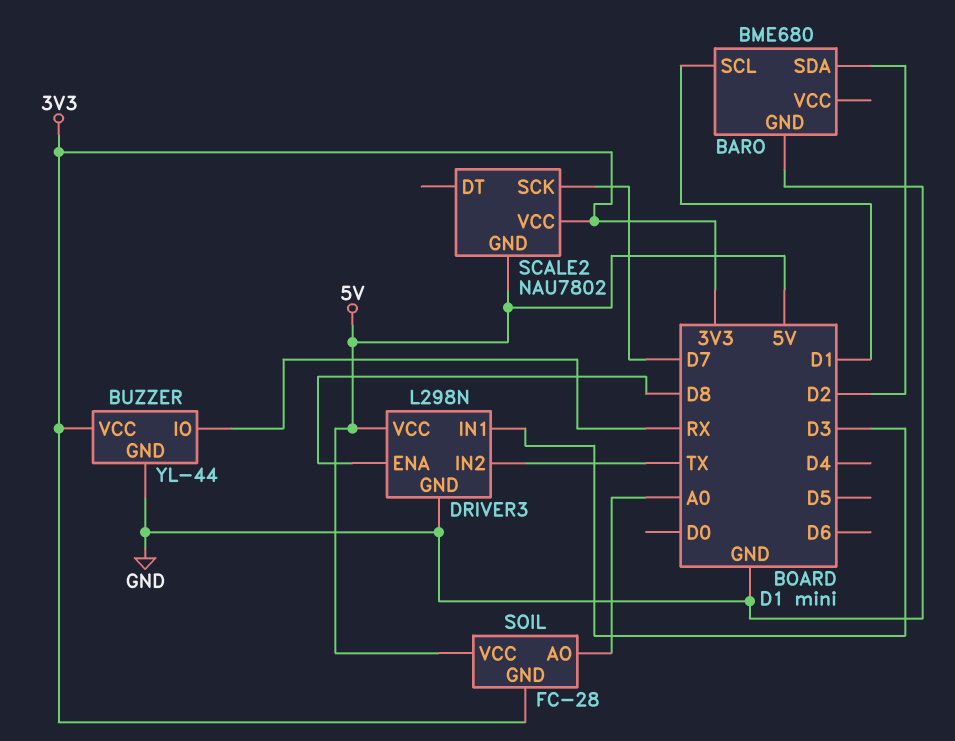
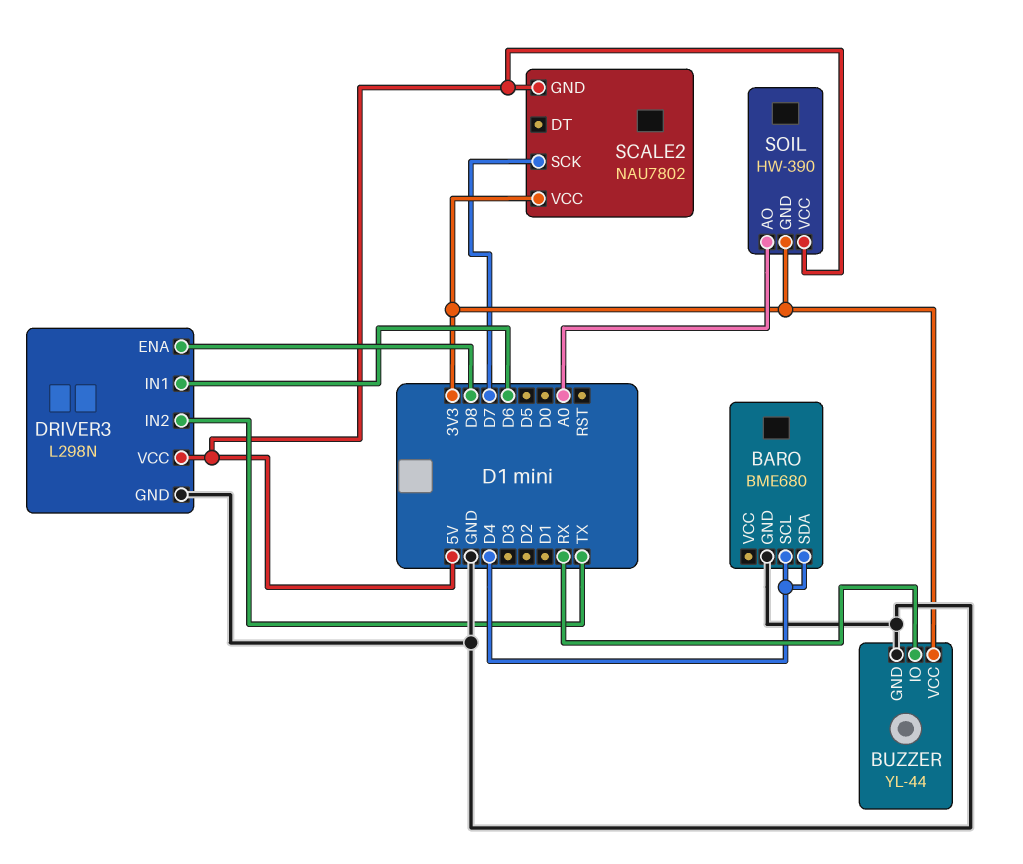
BARO pin SCL: D1 -> D4
BARO pin SDA: D2 -> D4
DRIVER3 pin IN1: D3 -> D6
SOIL: FC-28 -> HW-390

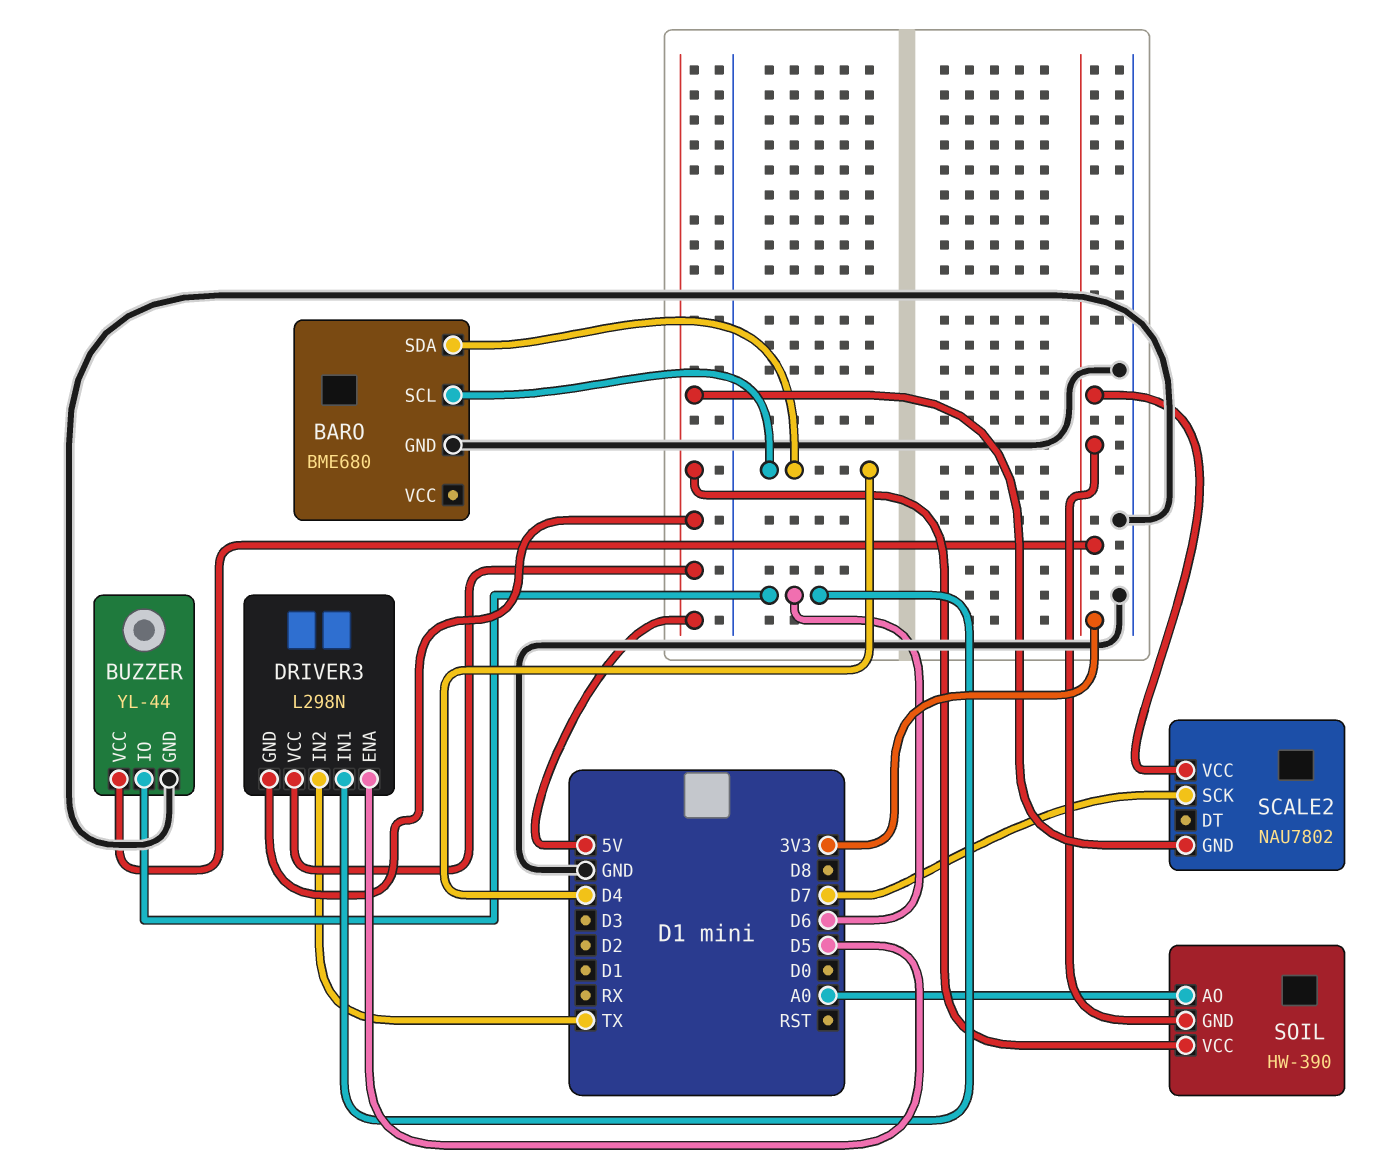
BUZZER pin IO: RX -> D6
DRIVER3 pin ENA: D8 -> D5
DRIVER3 pin GND: GND -> 5V

